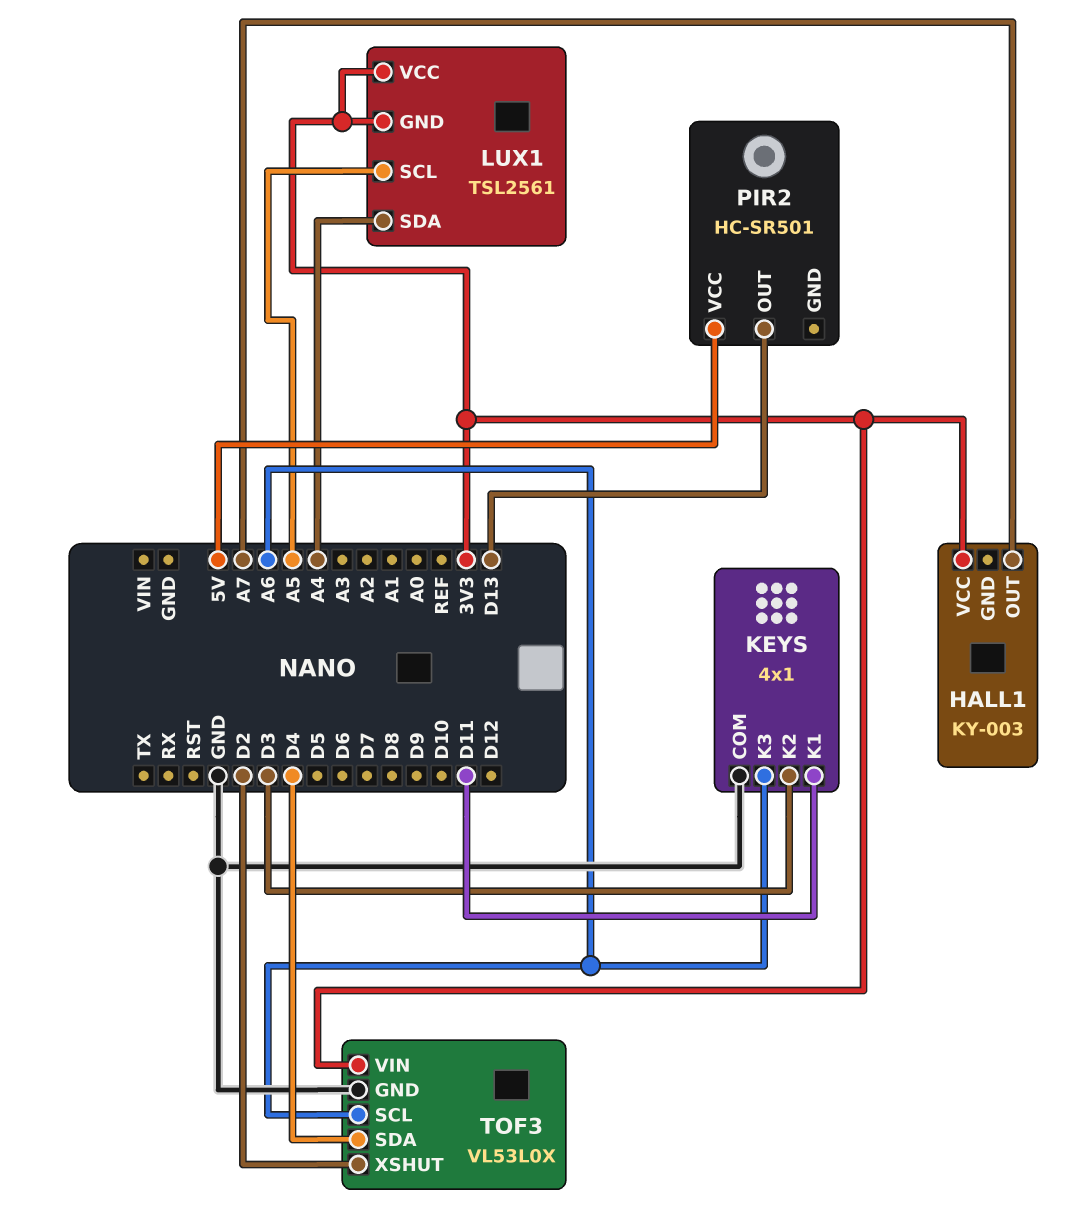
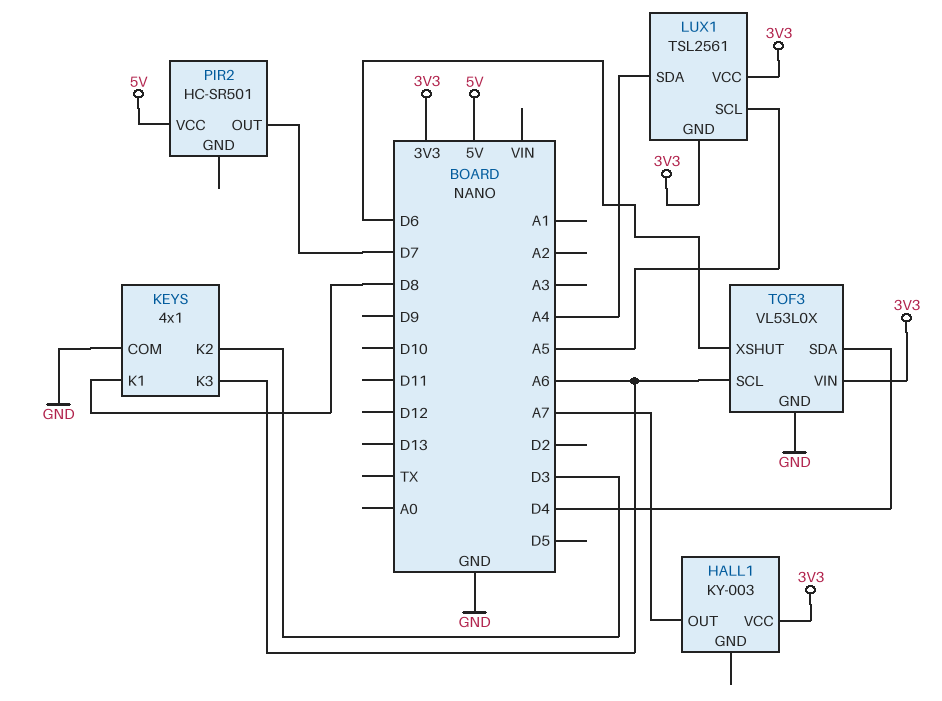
KEYS pin K1: D11 -> D8
PIR2 pin OUT: D13 -> D7
TOF3 pin XSHUT: D2 -> D6

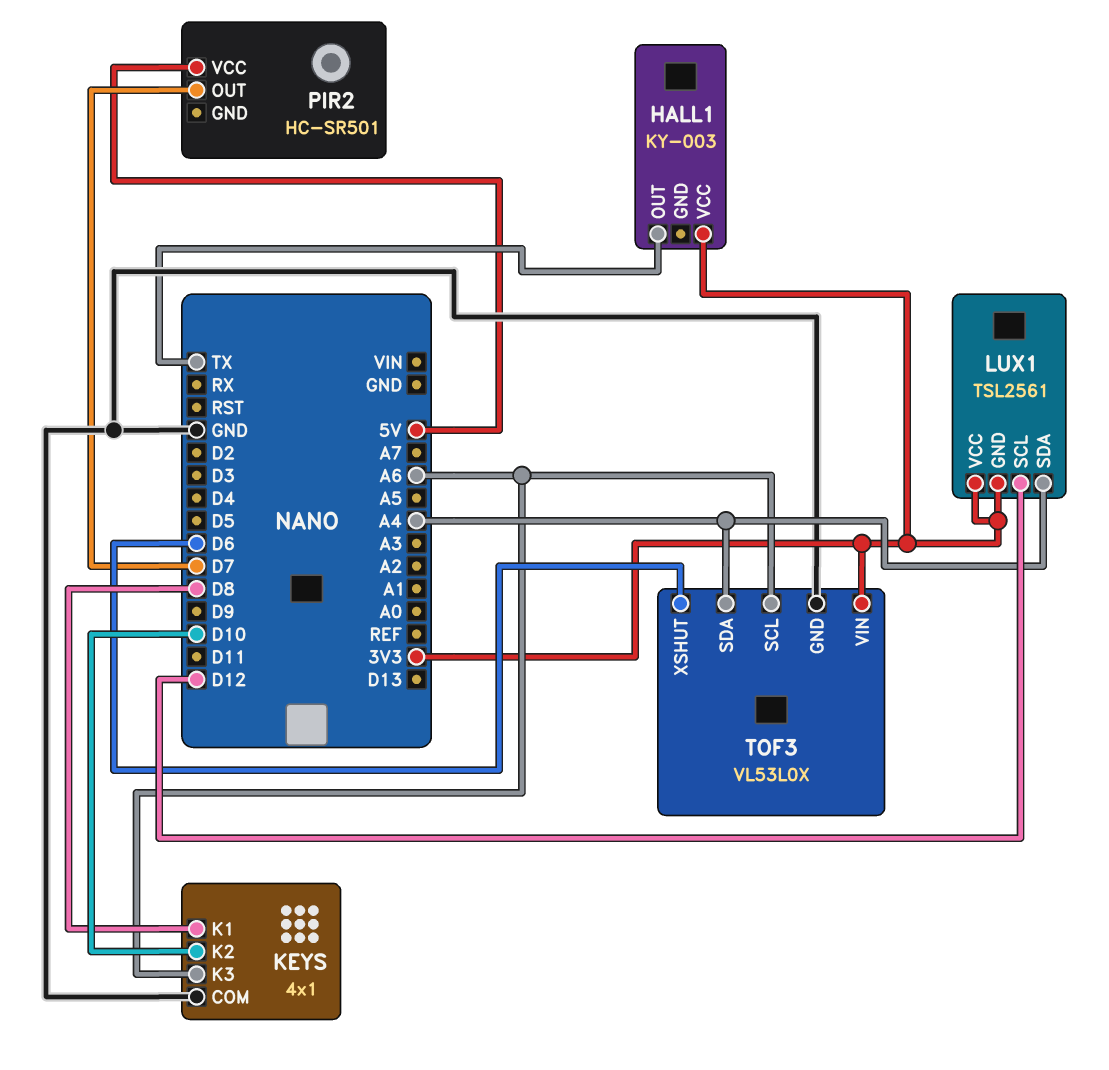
HALL1 pin OUT: A7 -> TX
KEYS pin K2: D3 -> D10
LUX1 pin SCL: A5 -> D12
TOF3 pin SDA: D4 -> A4

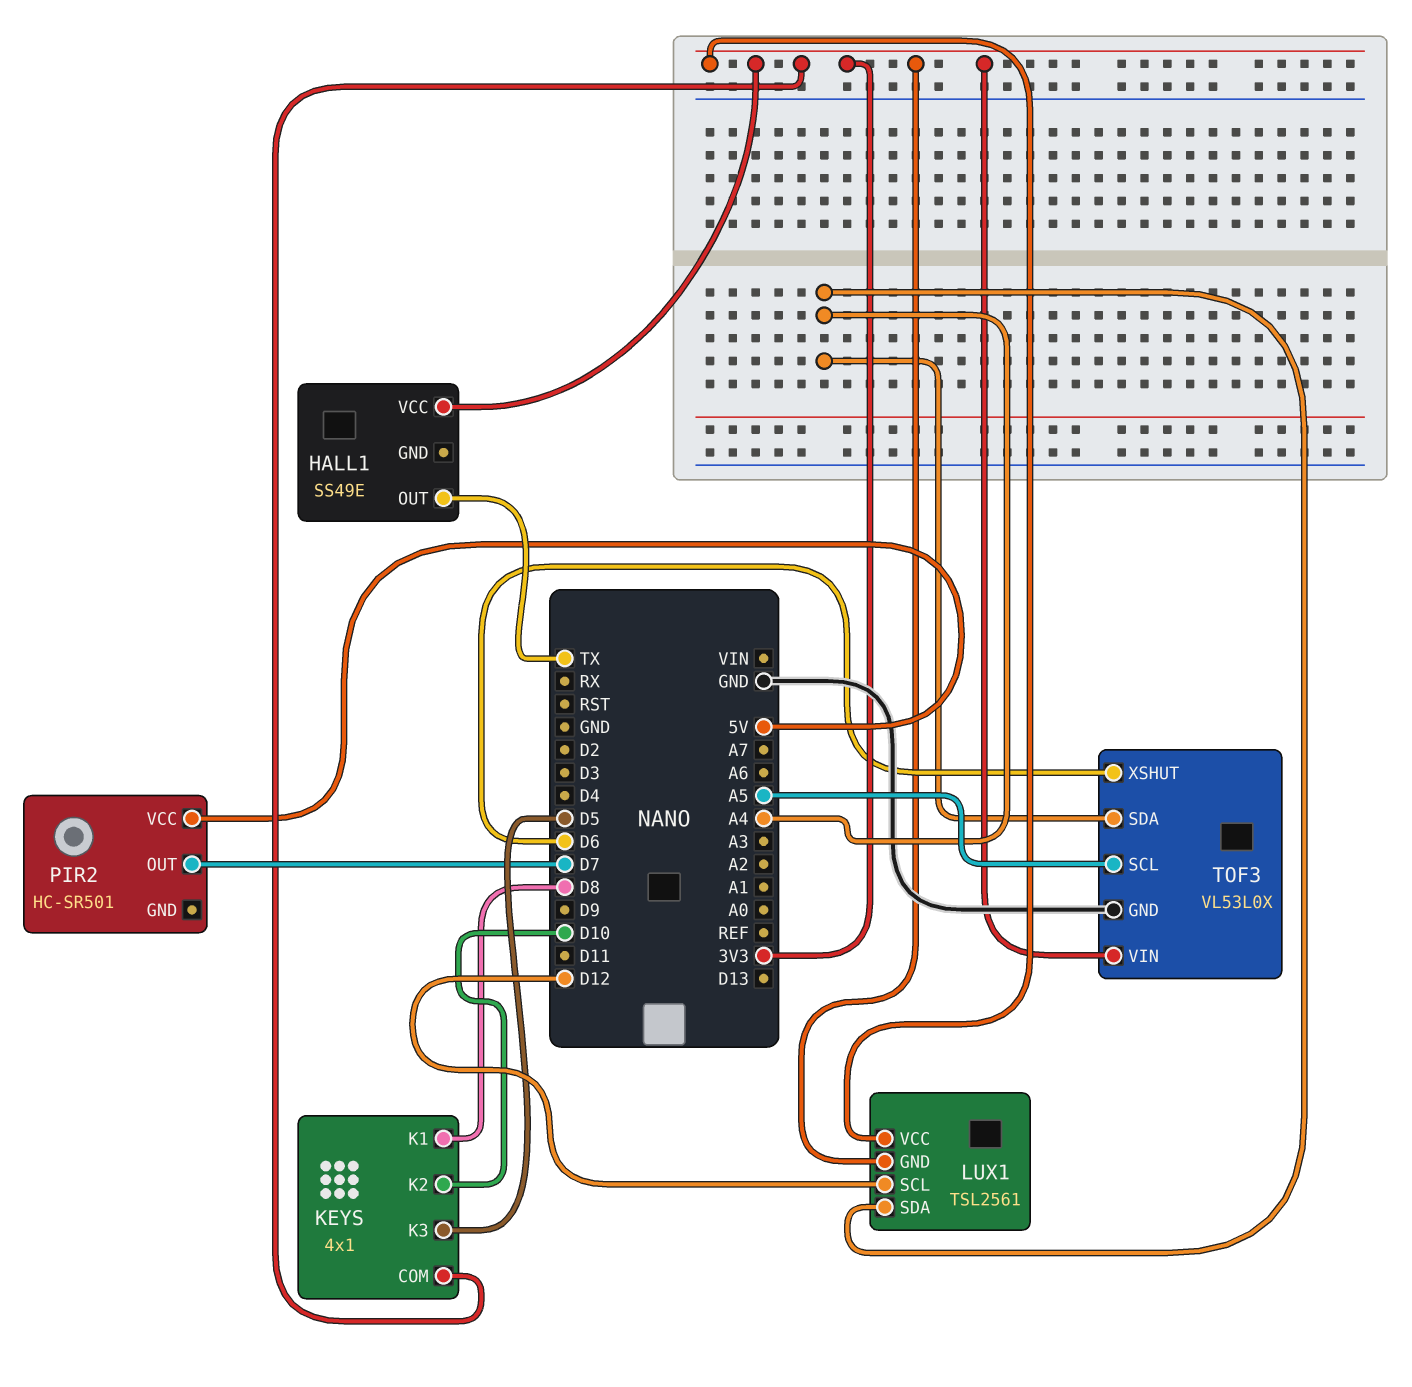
HALL1: KY-003 -> SS49E
KEYS pin COM: GND -> 3V3
KEYS pin K3: A6 -> D5
TOF3 pin SCL: A6 -> A5

